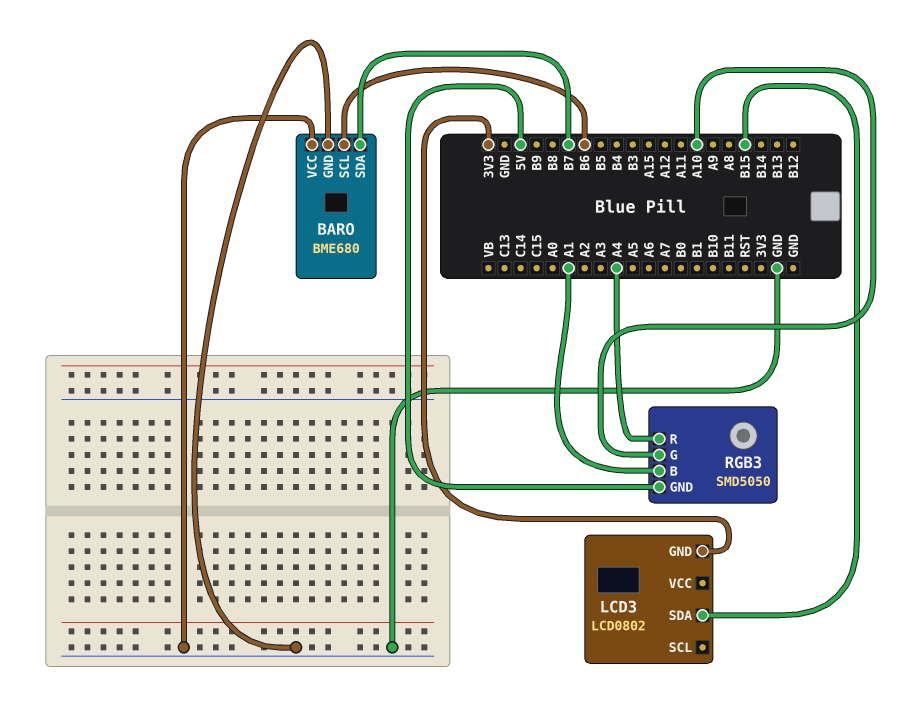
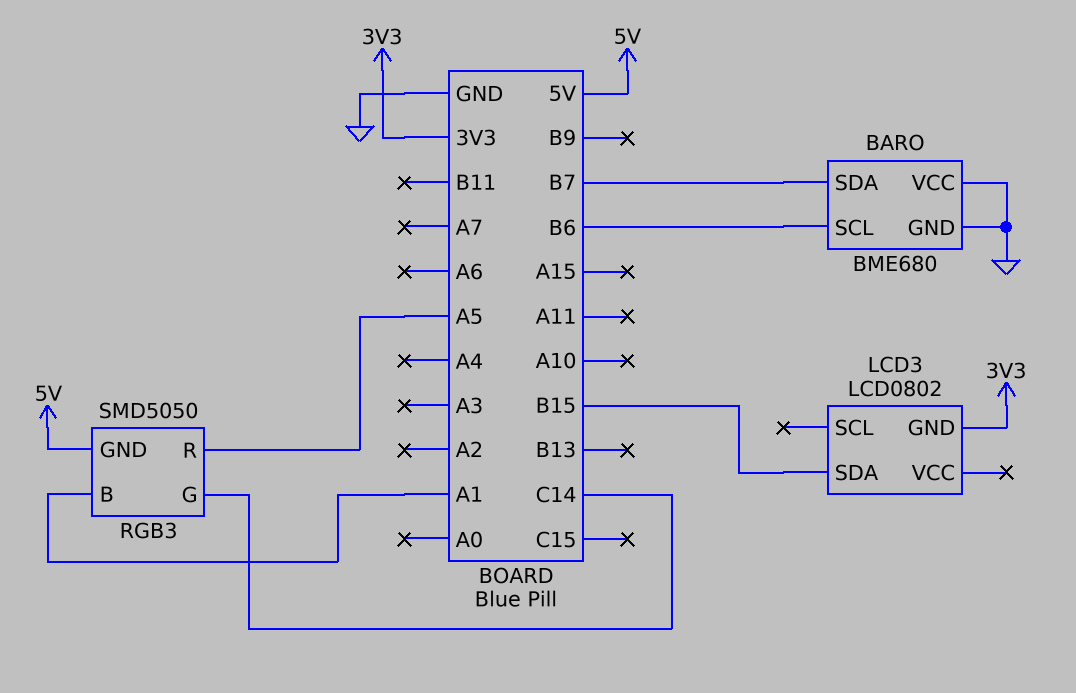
RGB3 pin G: A10 -> C14
RGB3 pin R: A4 -> A5

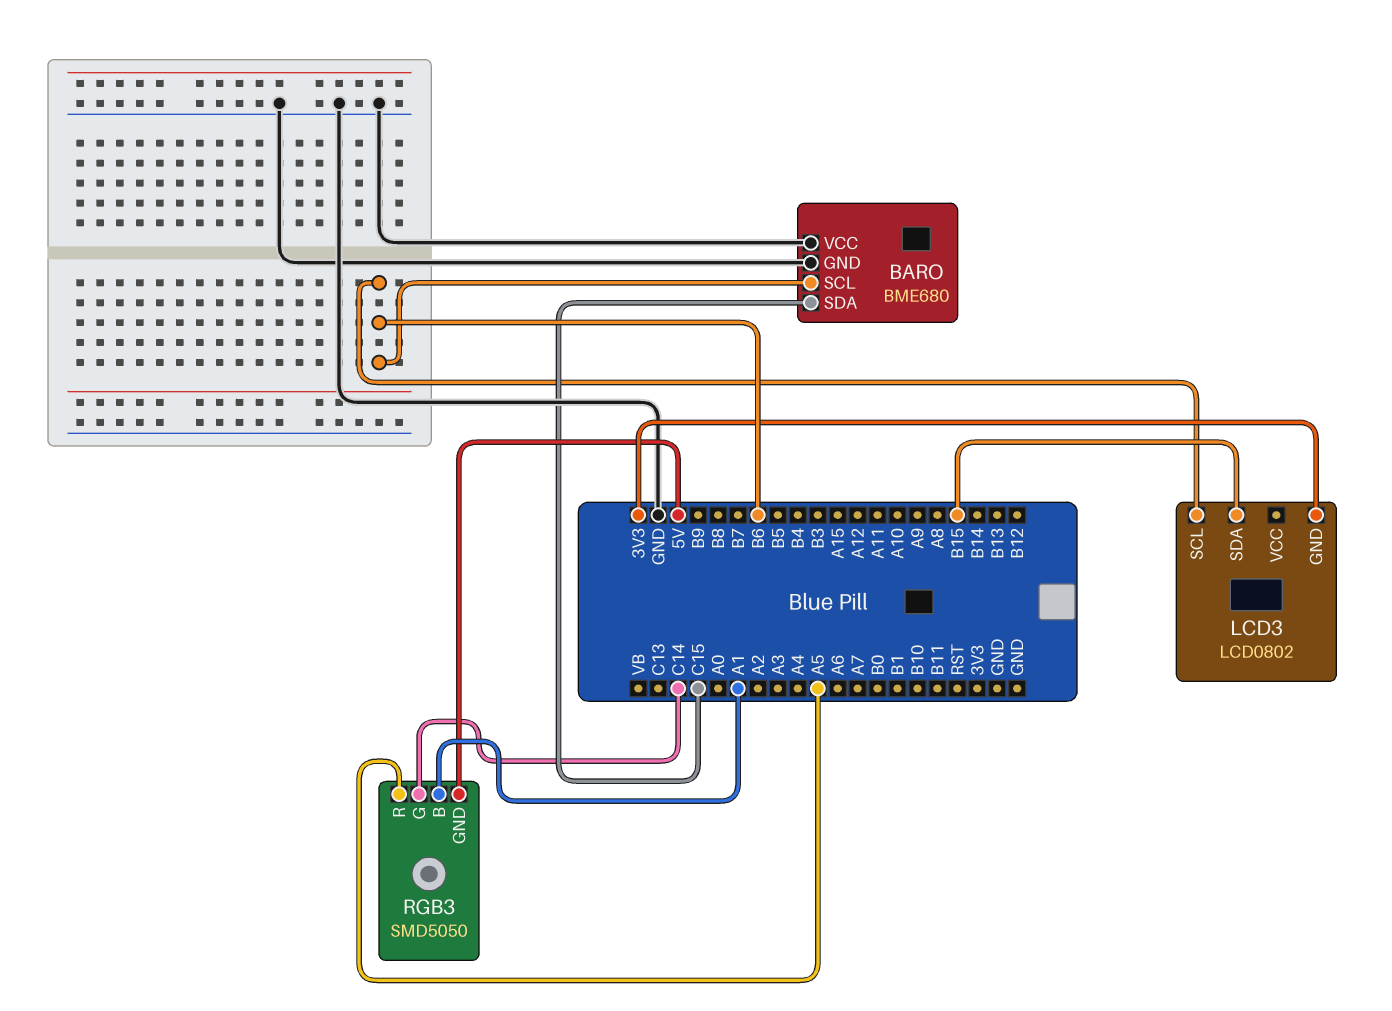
BARO pin SDA: B7 -> C15
LCD3 pin SCL: none -> B6

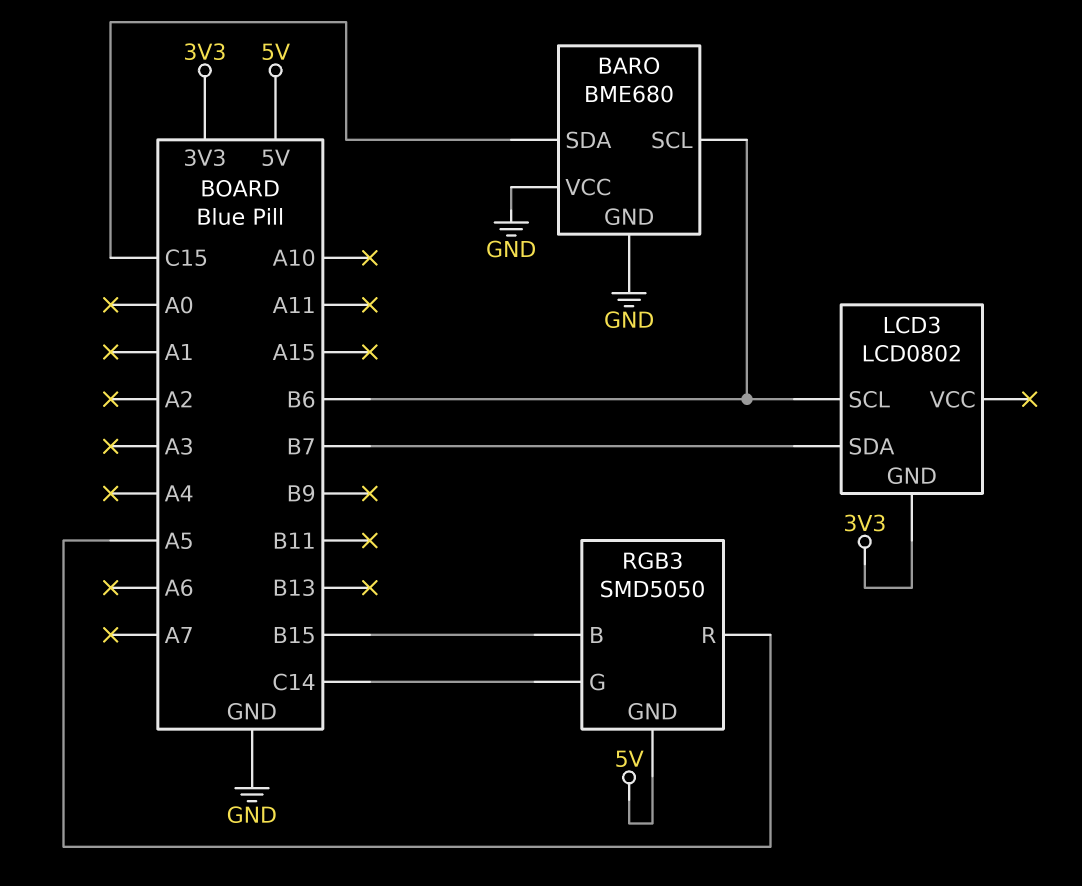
LCD3 pin SDA: B15 -> B7
RGB3 pin B: A1 -> B15

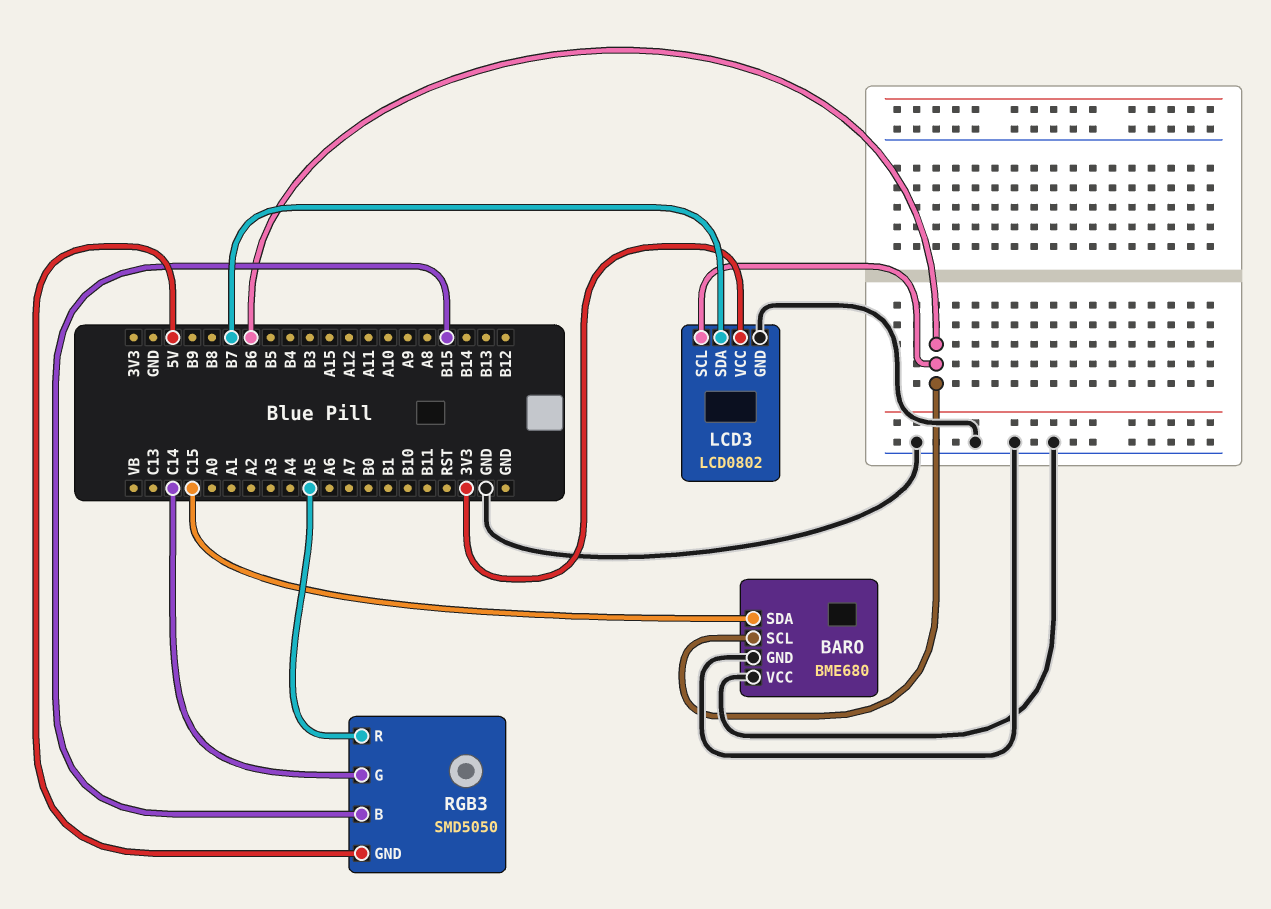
LCD3 pin GND: 3V3 -> GND
LCD3 pin VCC: none -> 3V3

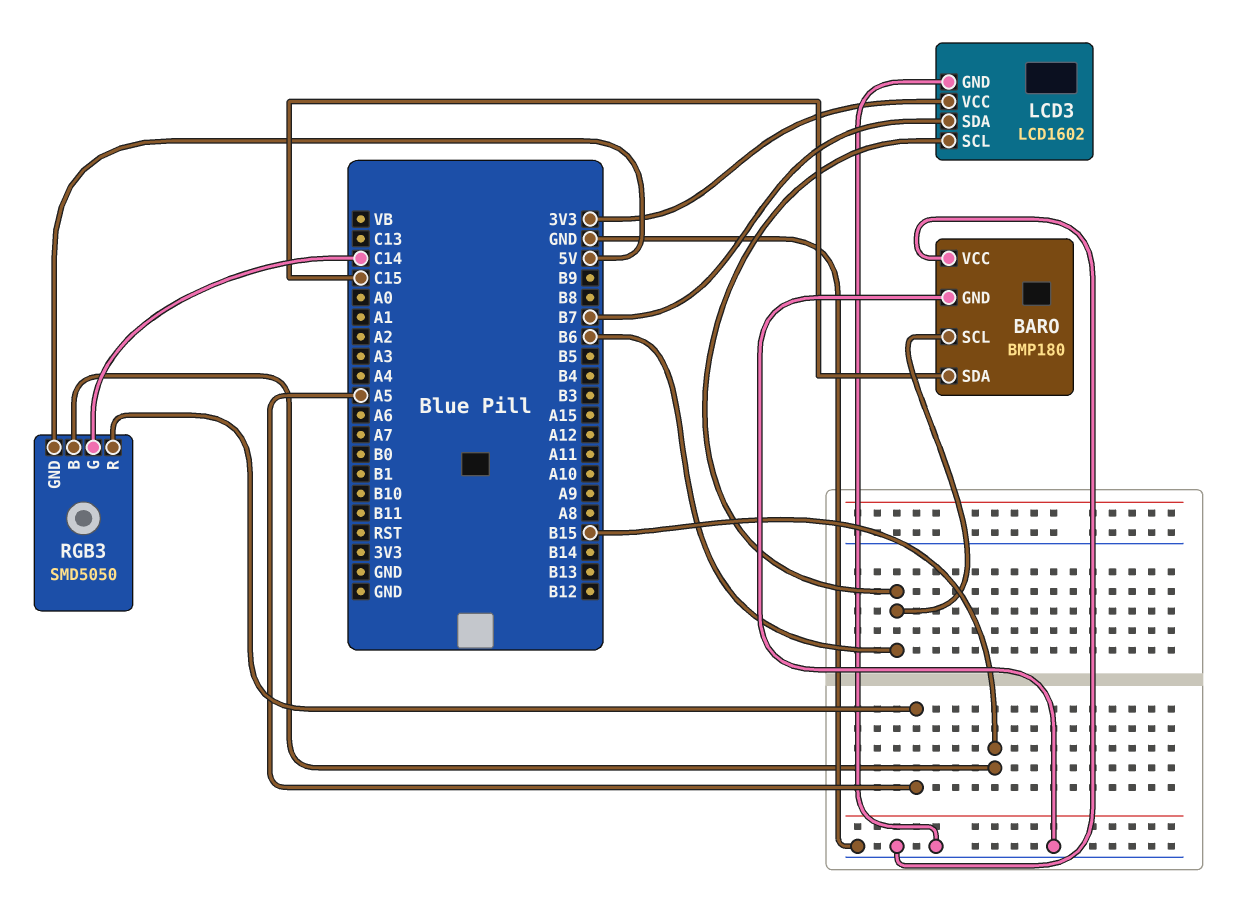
BARO: BME680 -> BMP180
LCD3: LCD0802 -> LCD1602

